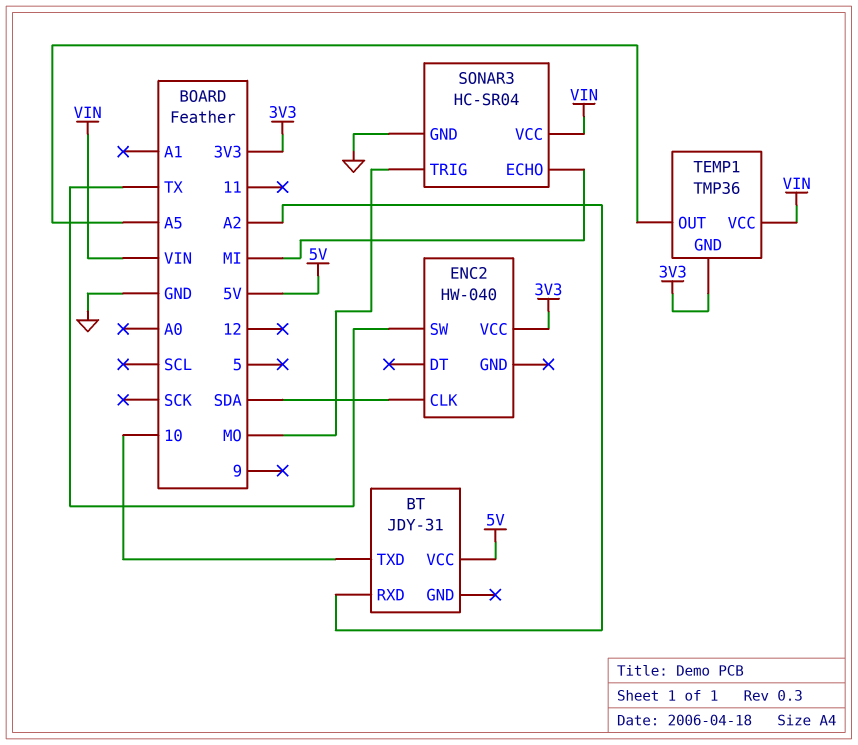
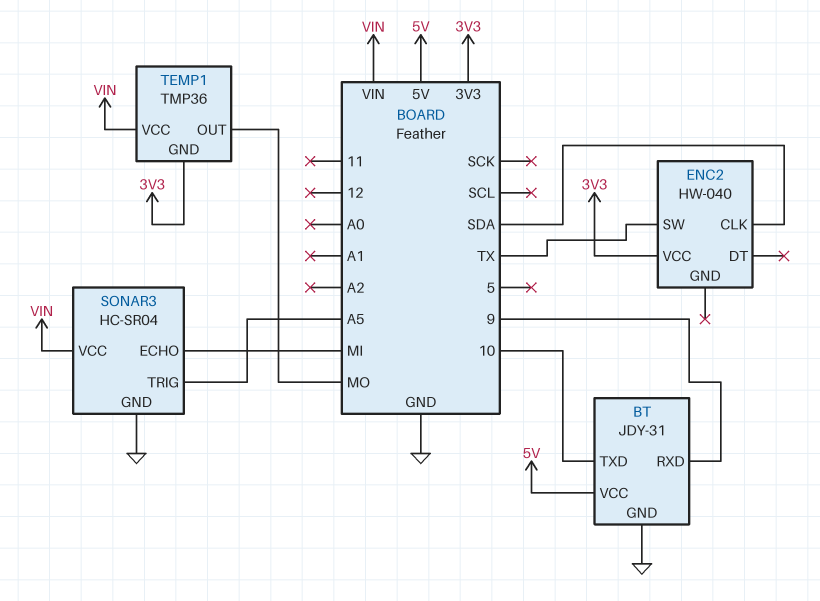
BT pin GND: none -> GND
BT pin RXD: A2 -> 9
SONAR3 pin TRIG: MO -> A5
TEMP1 pin OUT: A5 -> MO

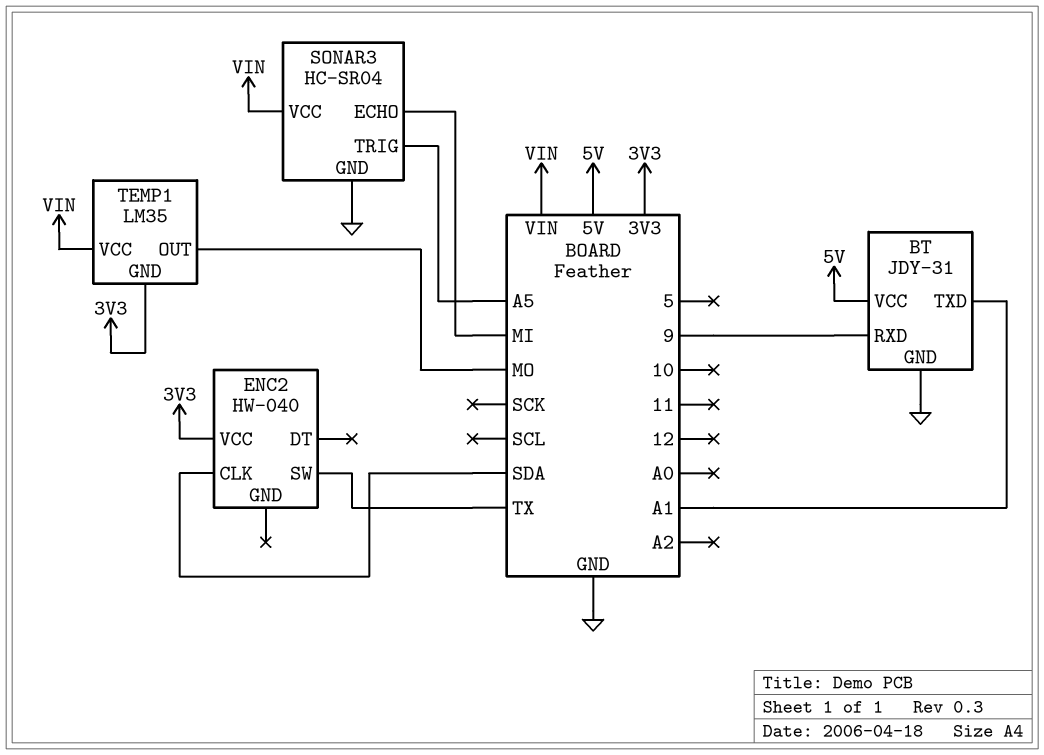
BT pin TXD: 10 -> A1
TEMP1: TMP36 -> LM35

